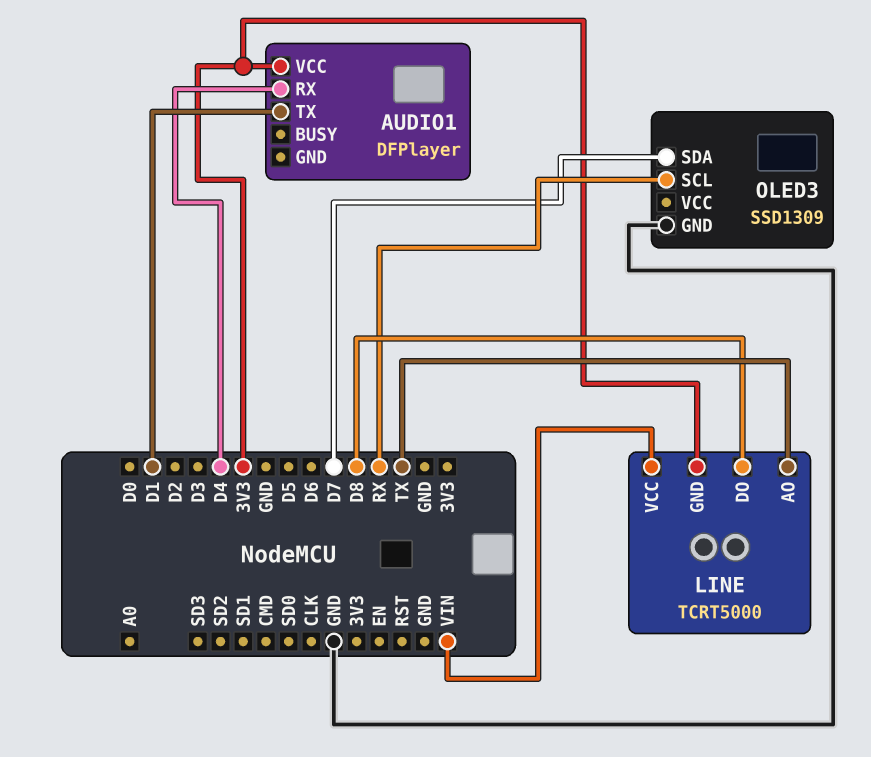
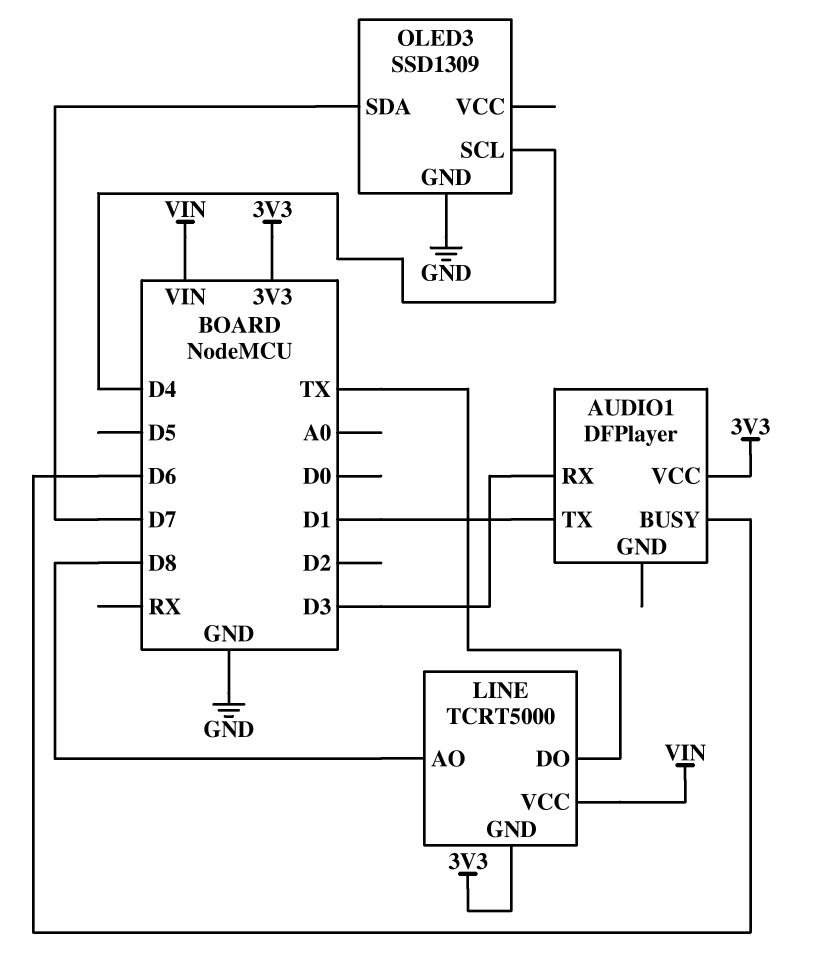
AUDIO1 pin BUSY: none -> D6
AUDIO1 pin RX: D4 -> D3
LINE pin AO: TX -> D8
LINE pin DO: D8 -> TX
OLED3 pin SCL: RX -> D4

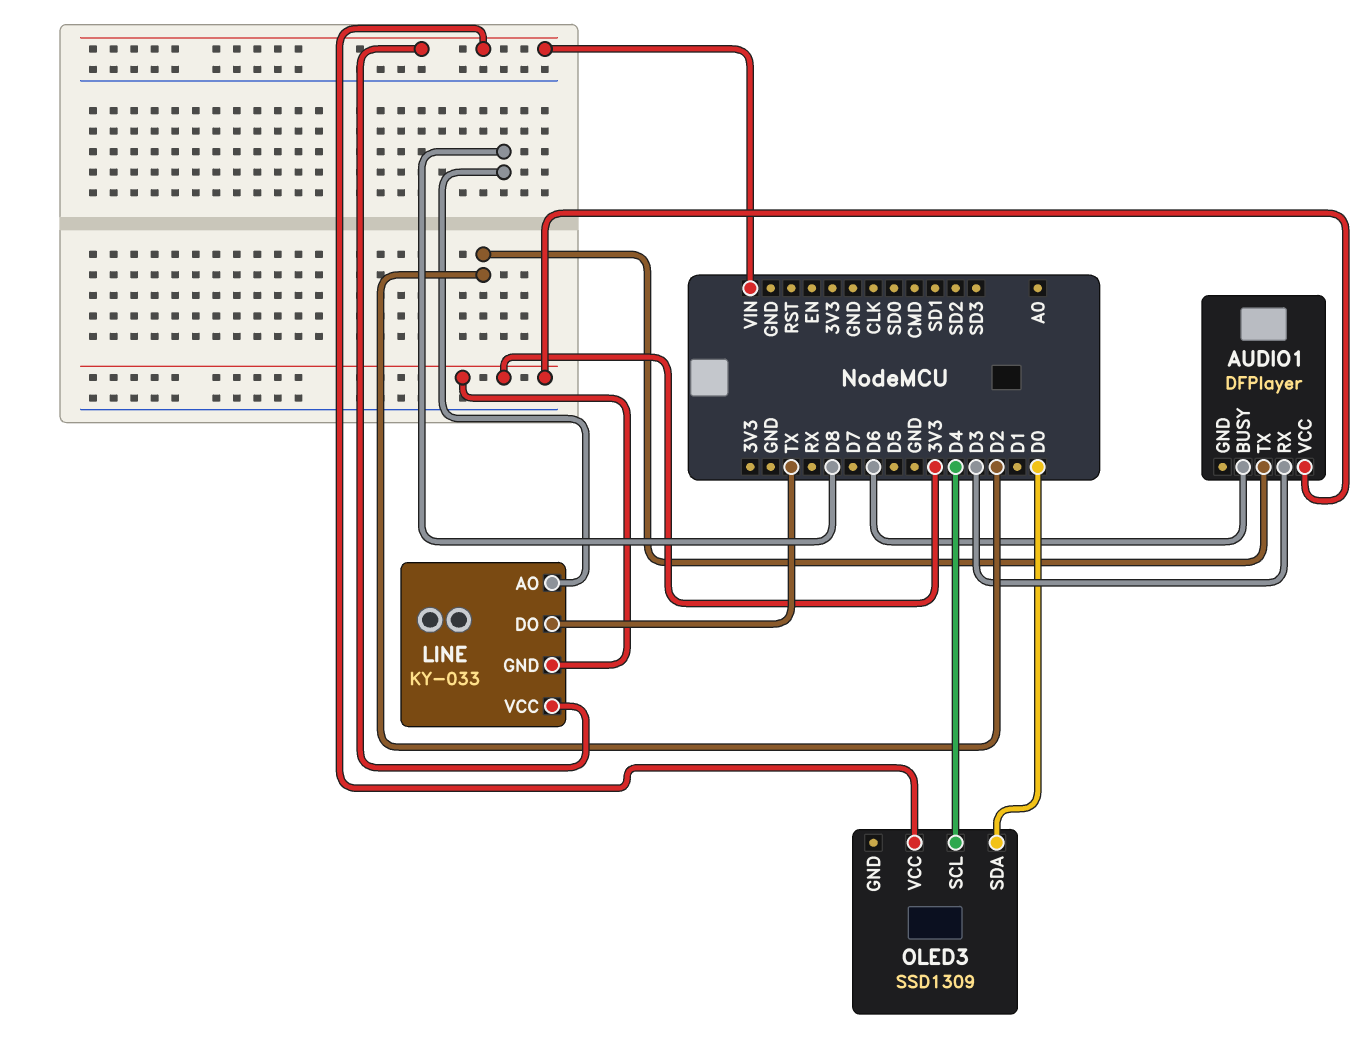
AUDIO1 pin TX: D1 -> D2
LINE: TCRT5000 -> KY-033
OLED3 pin GND: GND -> none
OLED3 pin SDA: D7 -> D0
OLED3 pin VCC: none -> VIN

